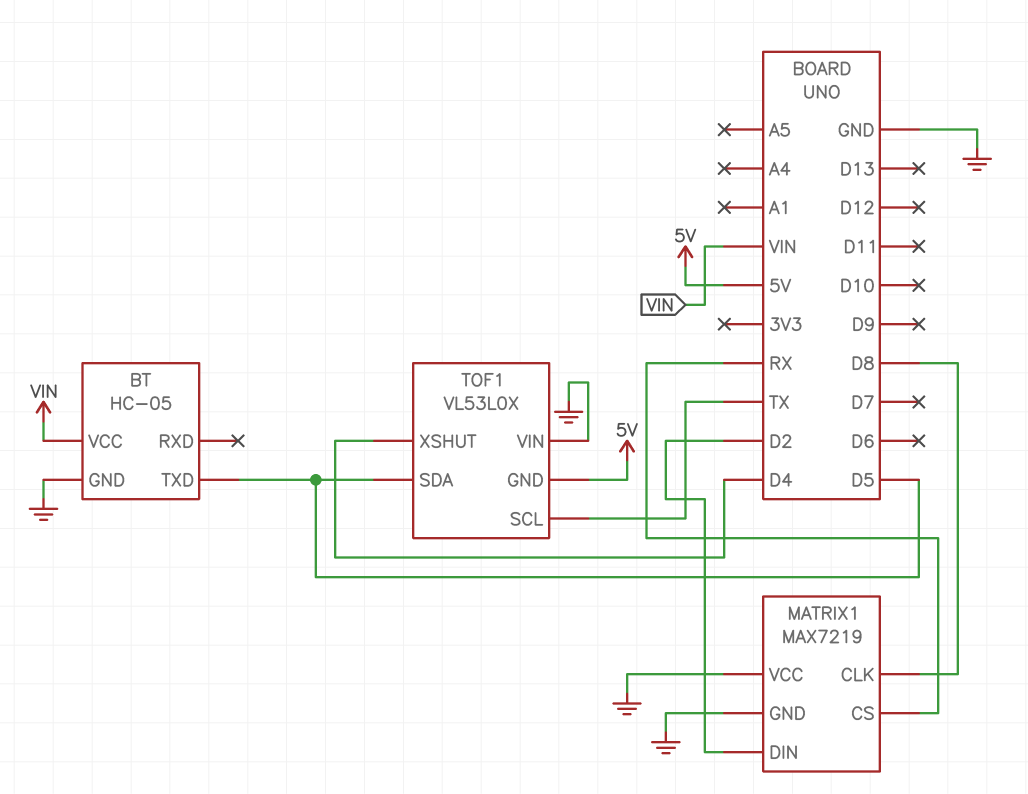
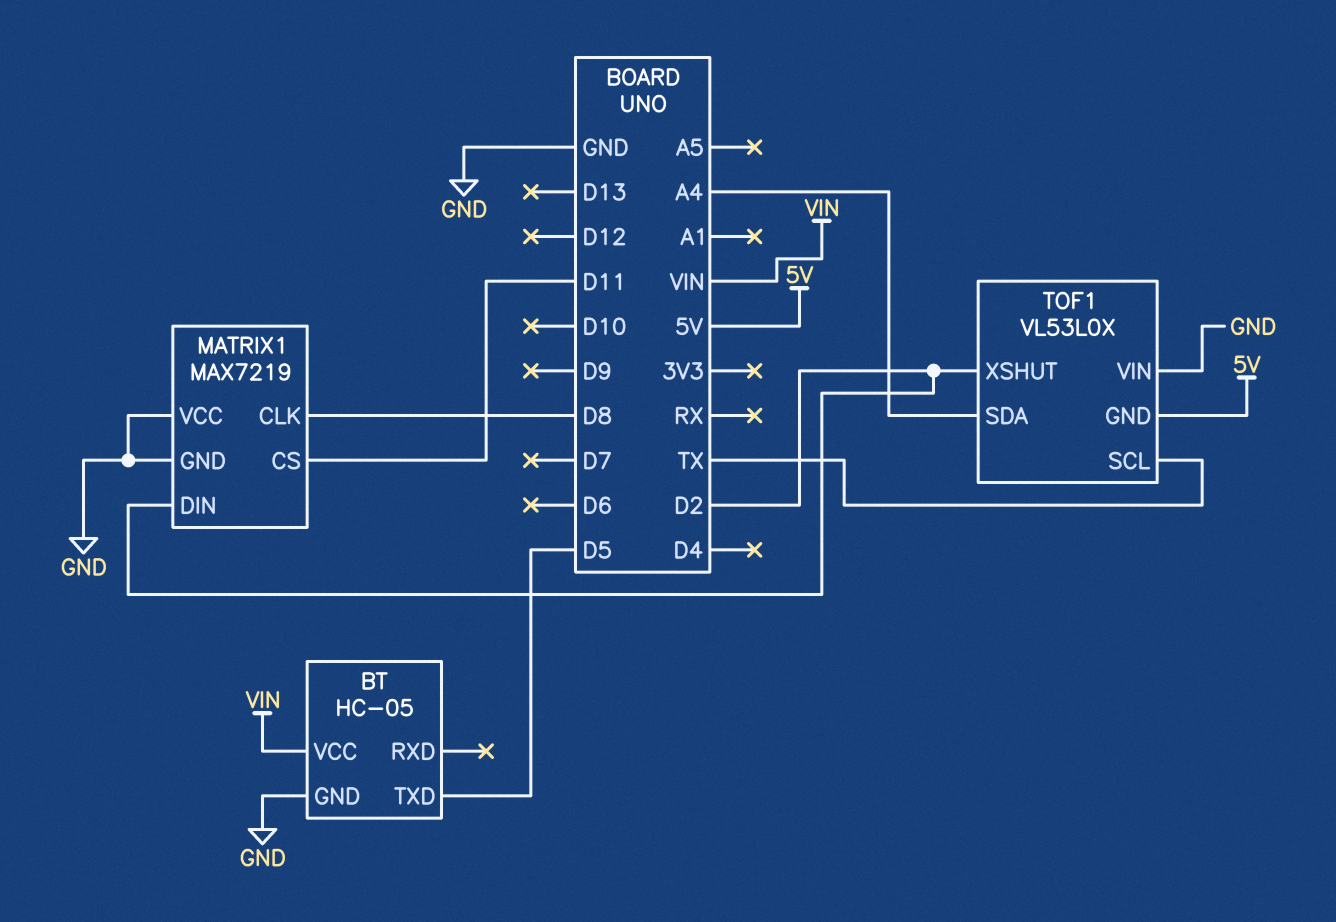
MATRIX1 pin CS: RX -> D11
TOF1 pin SDA: D5 -> A4
TOF1 pin XSHUT: D4 -> D2

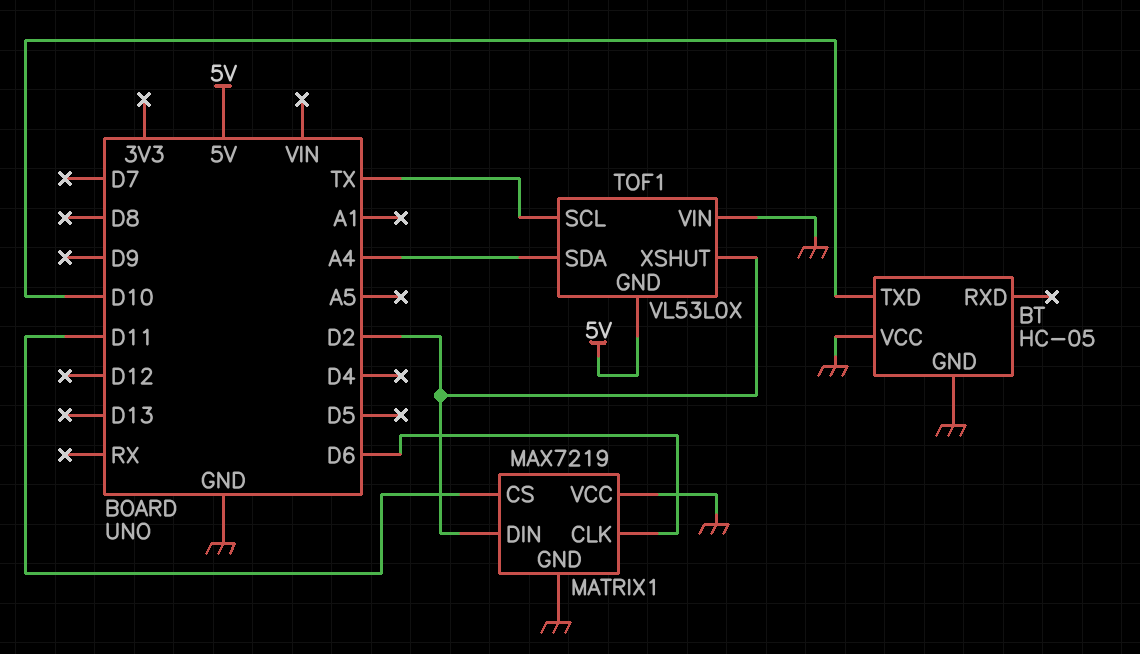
BT pin TXD: D5 -> D10
BT pin VCC: VIN -> GND
MATRIX1 pin CLK: D8 -> D6

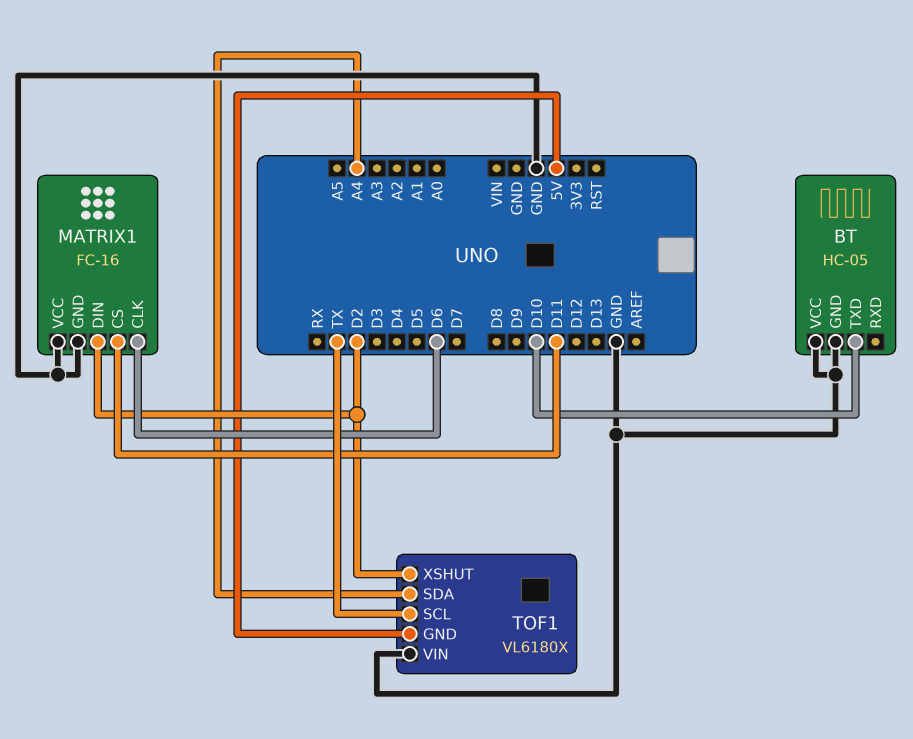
MATRIX1: MAX7219 -> FC-16
TOF1: VL53L0X -> VL6180X

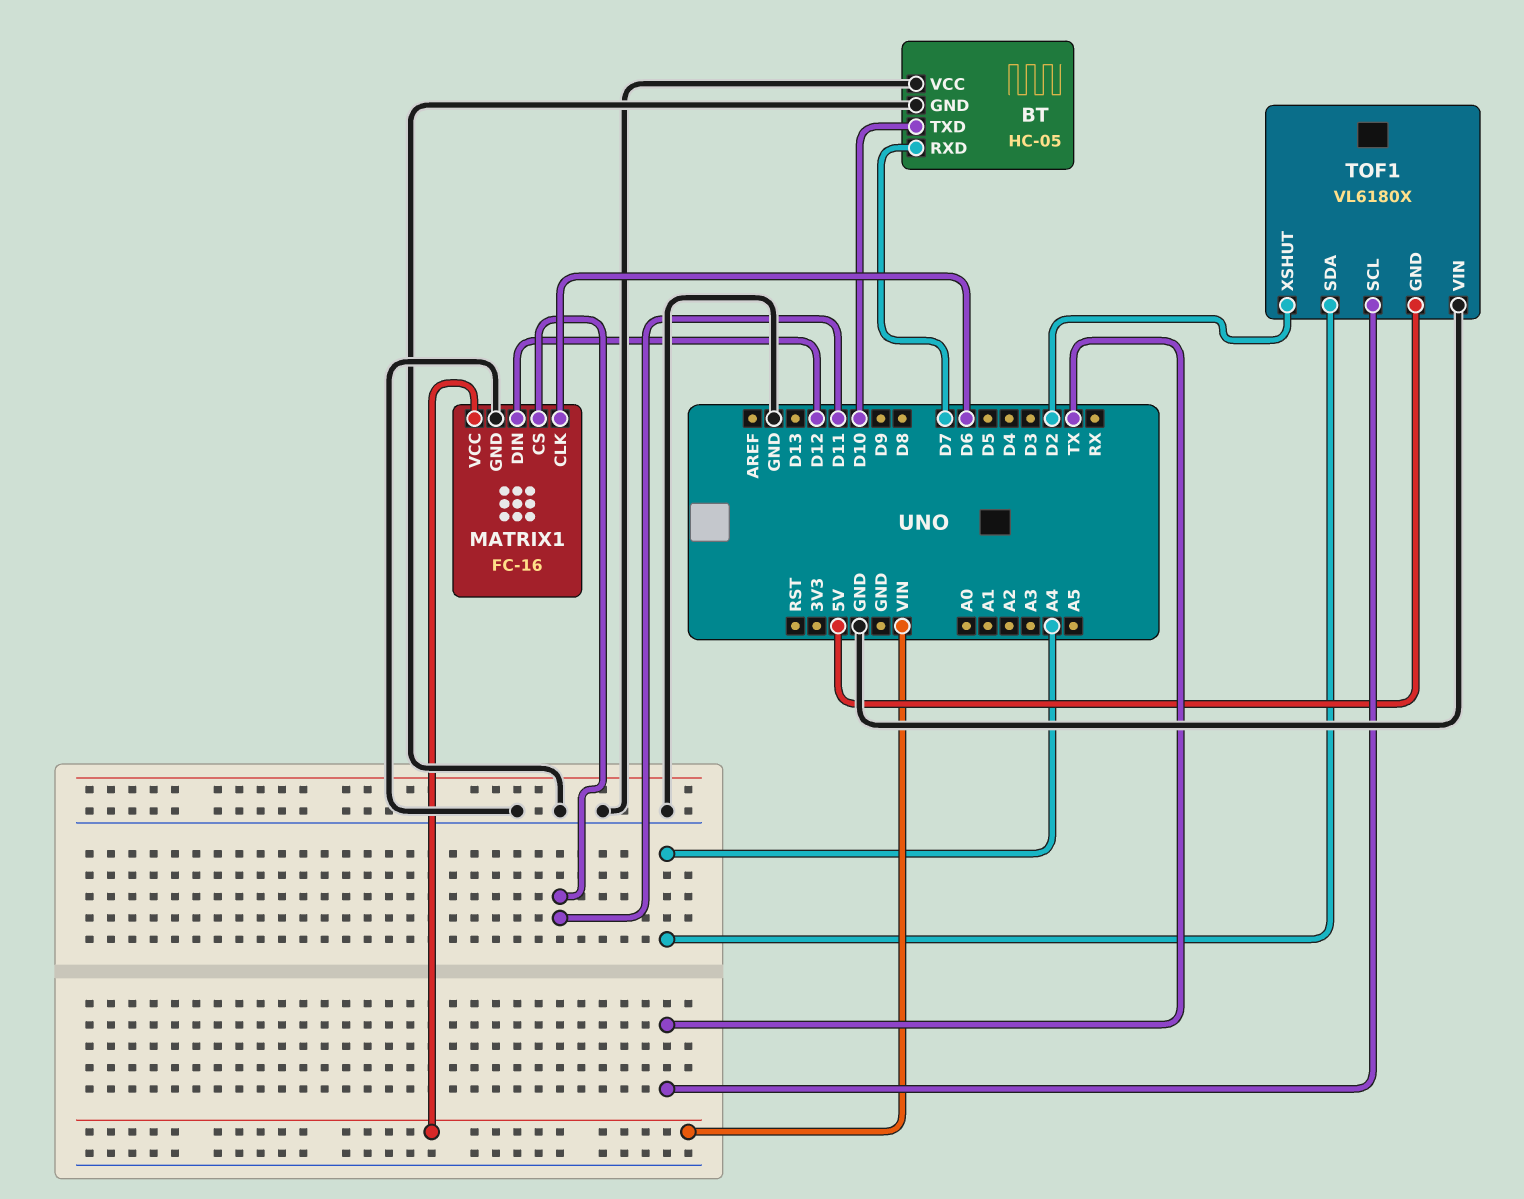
BT pin RXD: none -> D7
MATRIX1 pin DIN: D2 -> D12
MATRIX1 pin VCC: GND -> VIN

